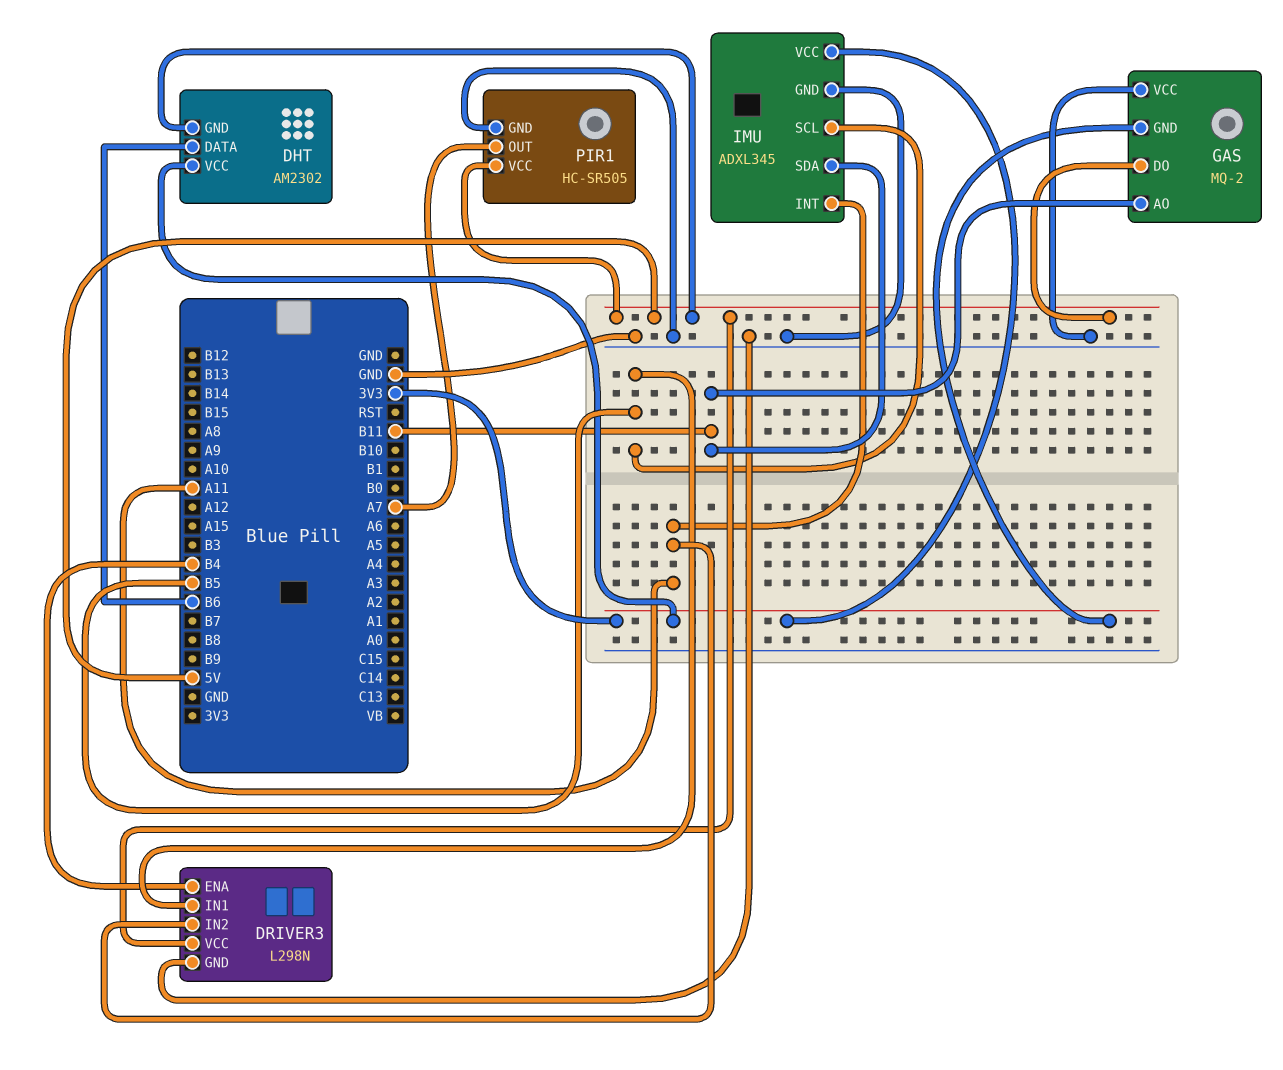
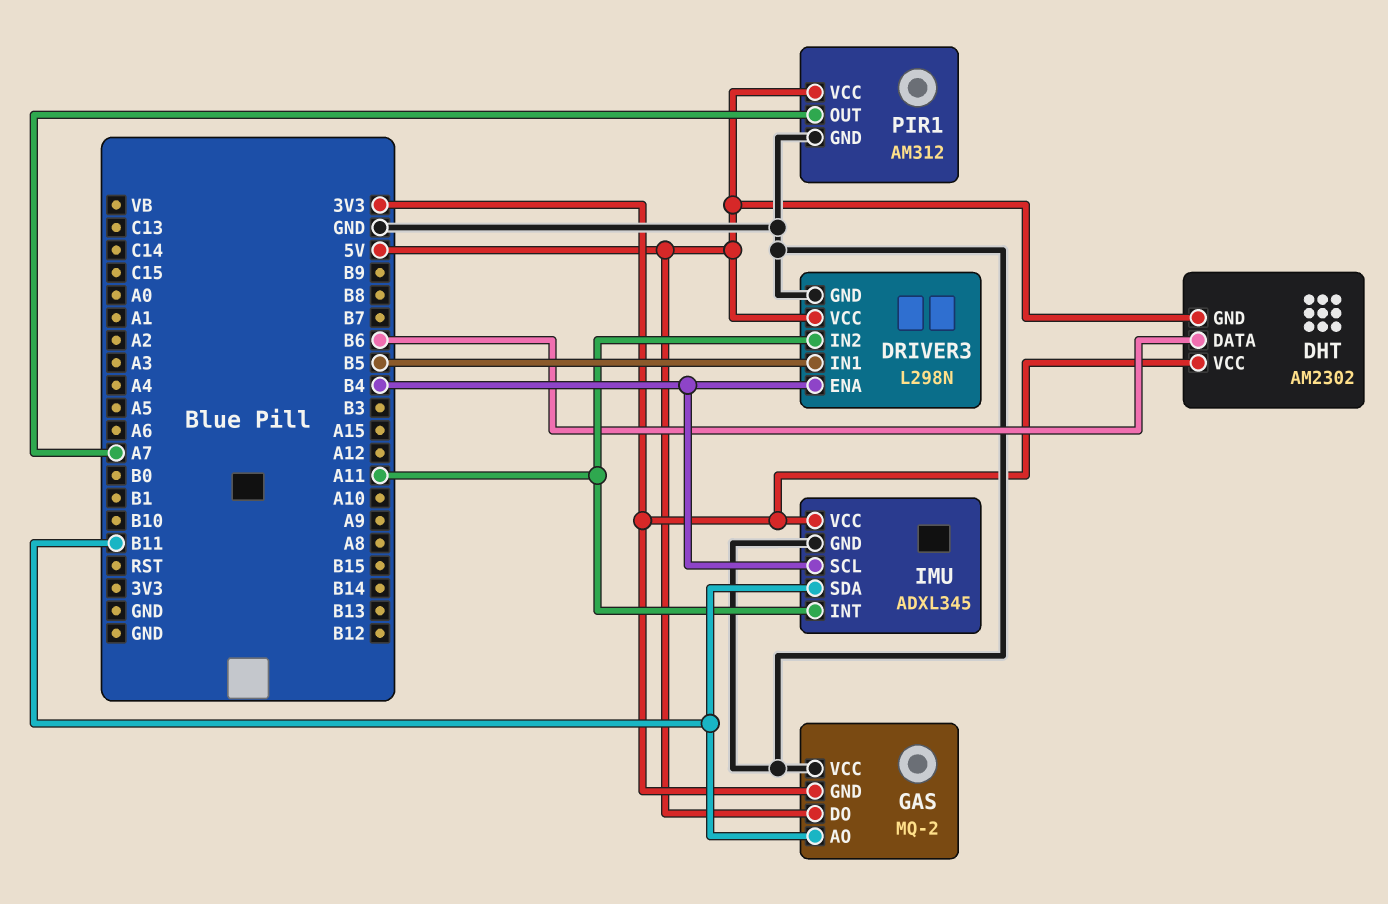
IMU pin SCL: B5 -> B4
PIR1: HC-SR505 -> AM312

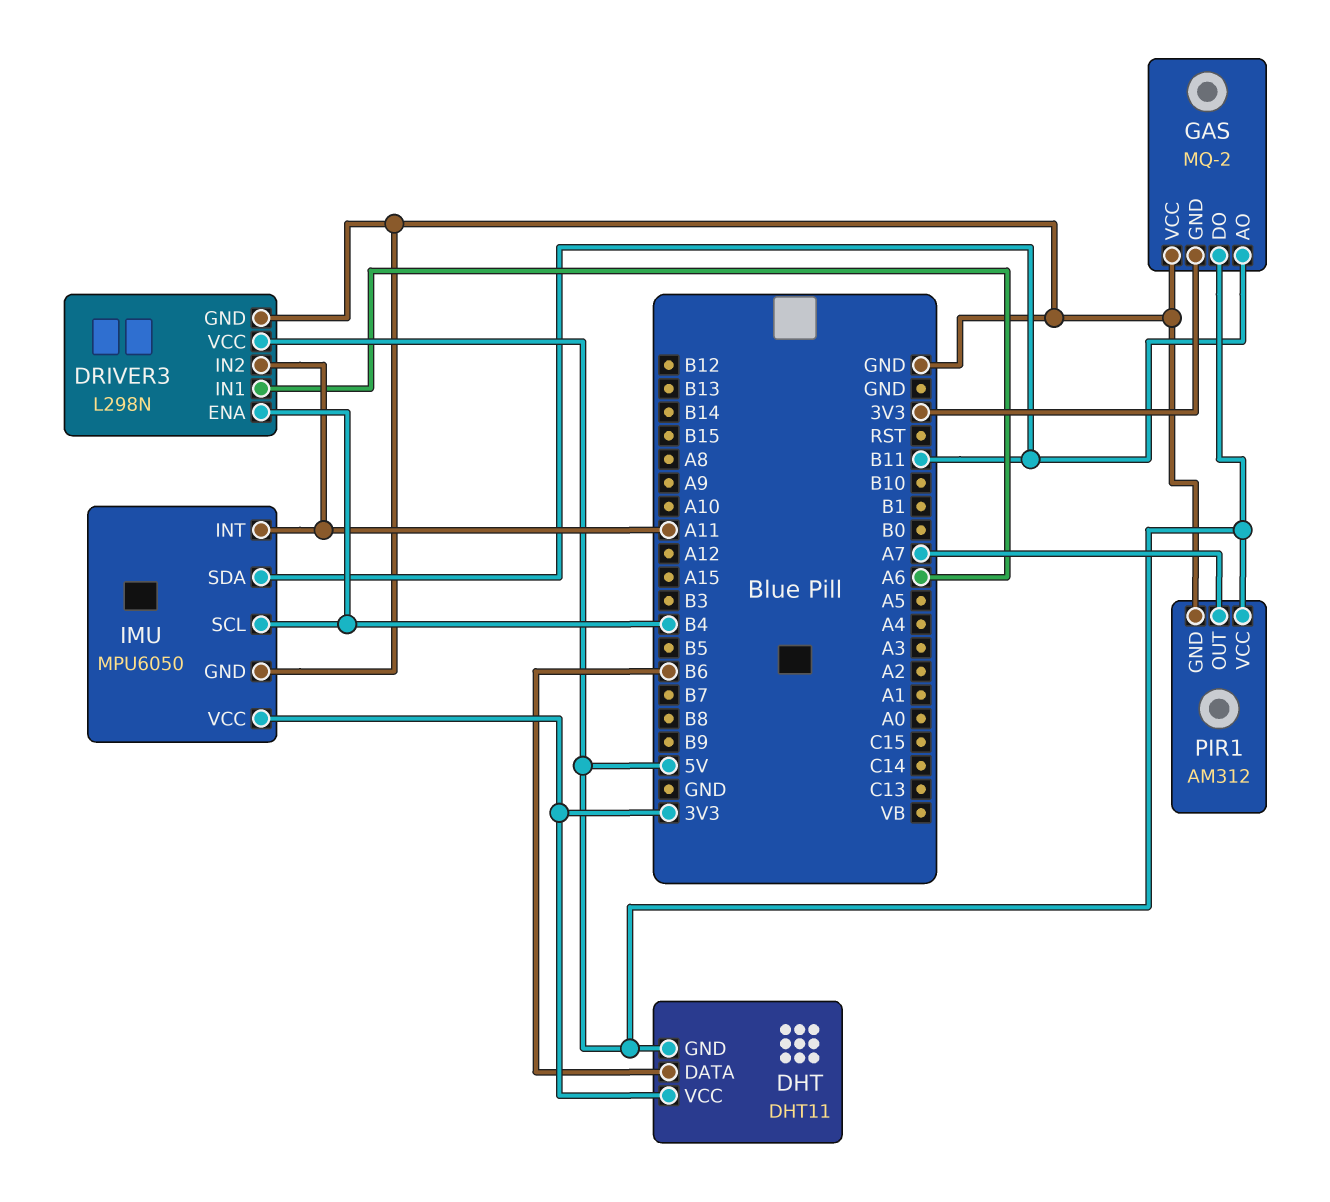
DHT: AM2302 -> DHT11
DRIVER3 pin IN1: B5 -> A6
IMU: ADXL345 -> MPU6050

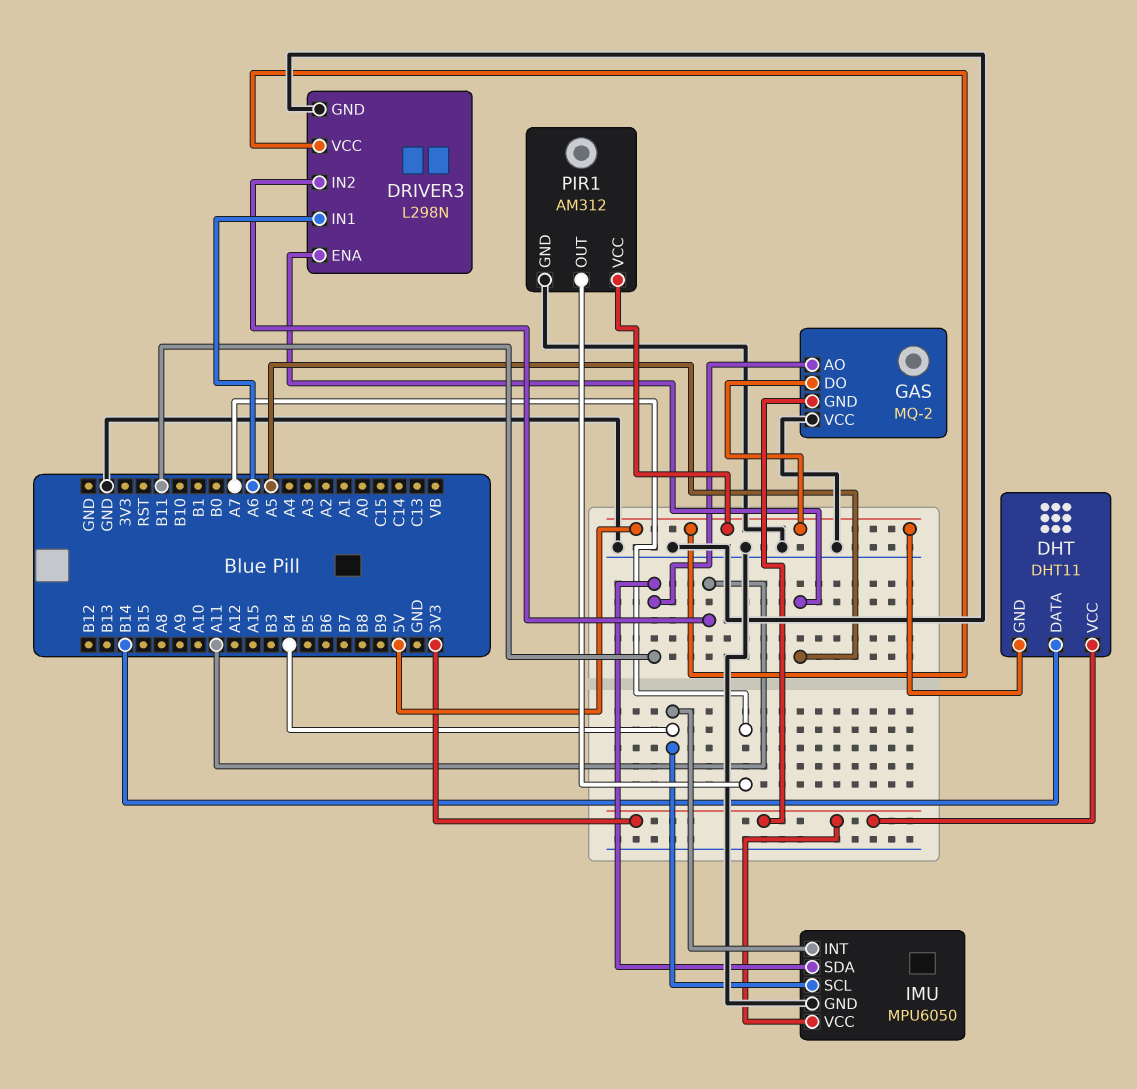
DHT pin DATA: B6 -> B14
DRIVER3 pin ENA: B4 -> A5
IMU pin INT: A11 -> B4

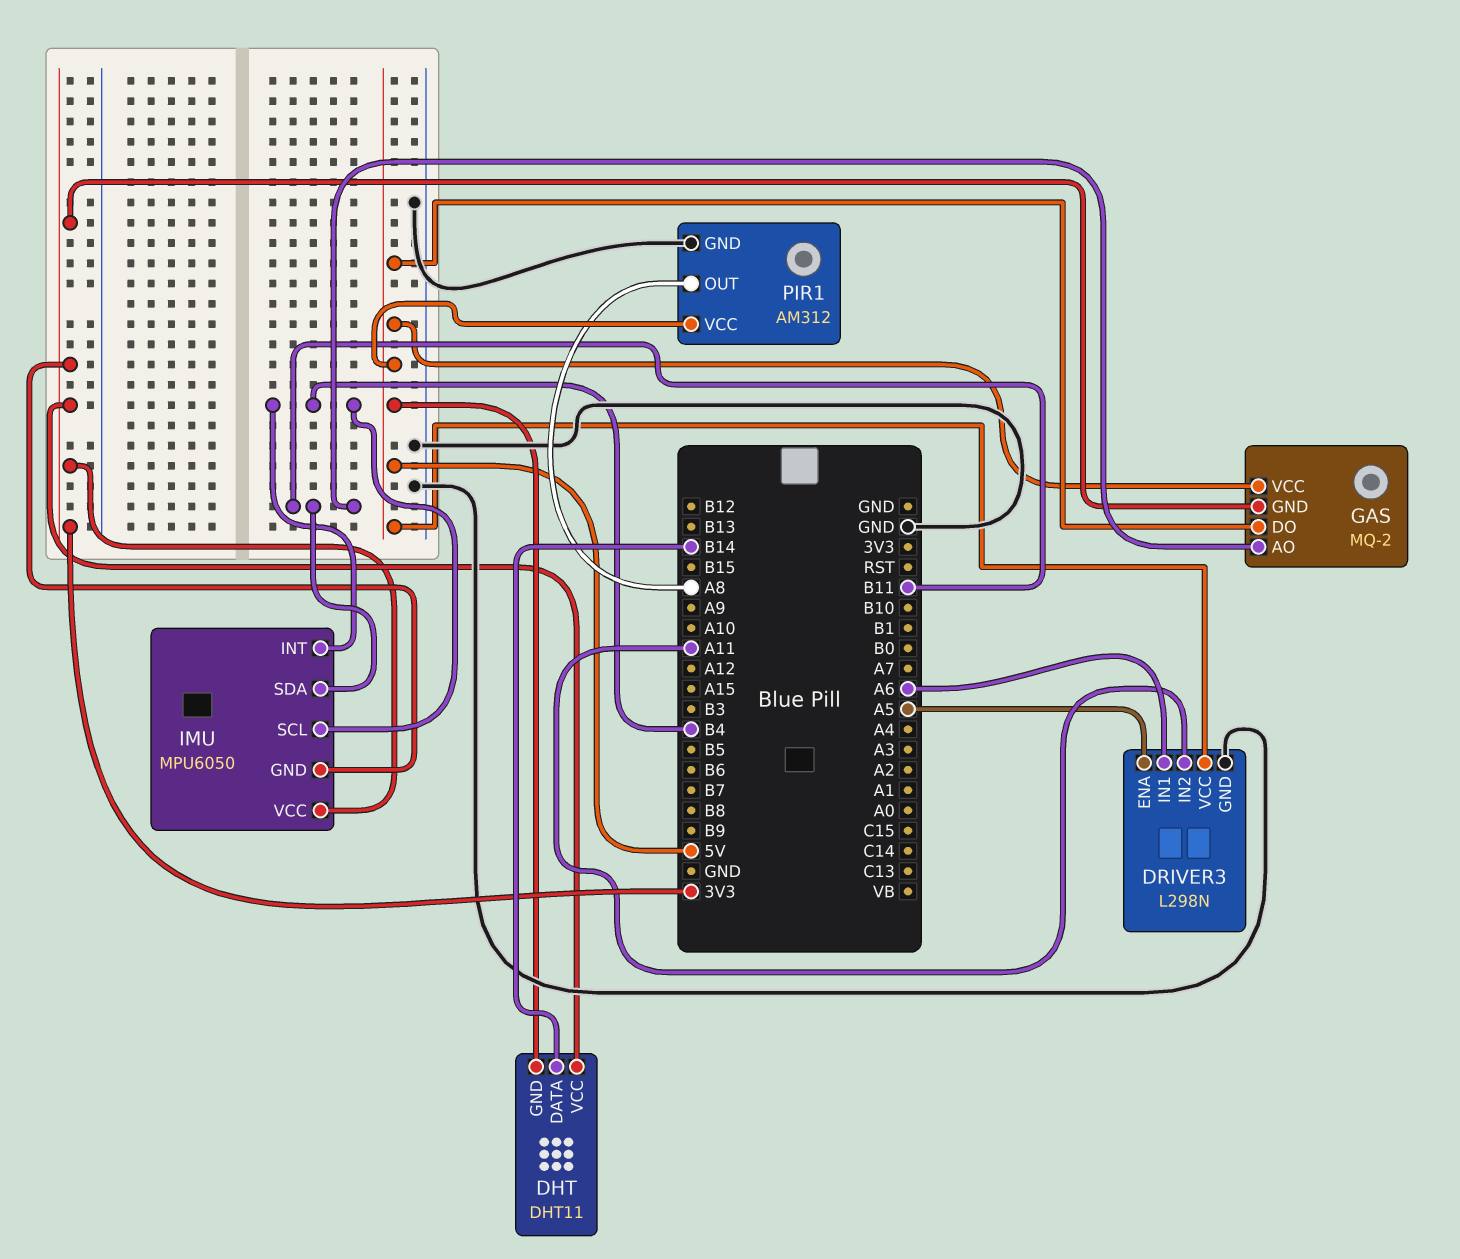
GAS pin VCC: GND -> 5V
IMU pin GND: GND -> 3V3
PIR1 pin OUT: A7 -> A8

